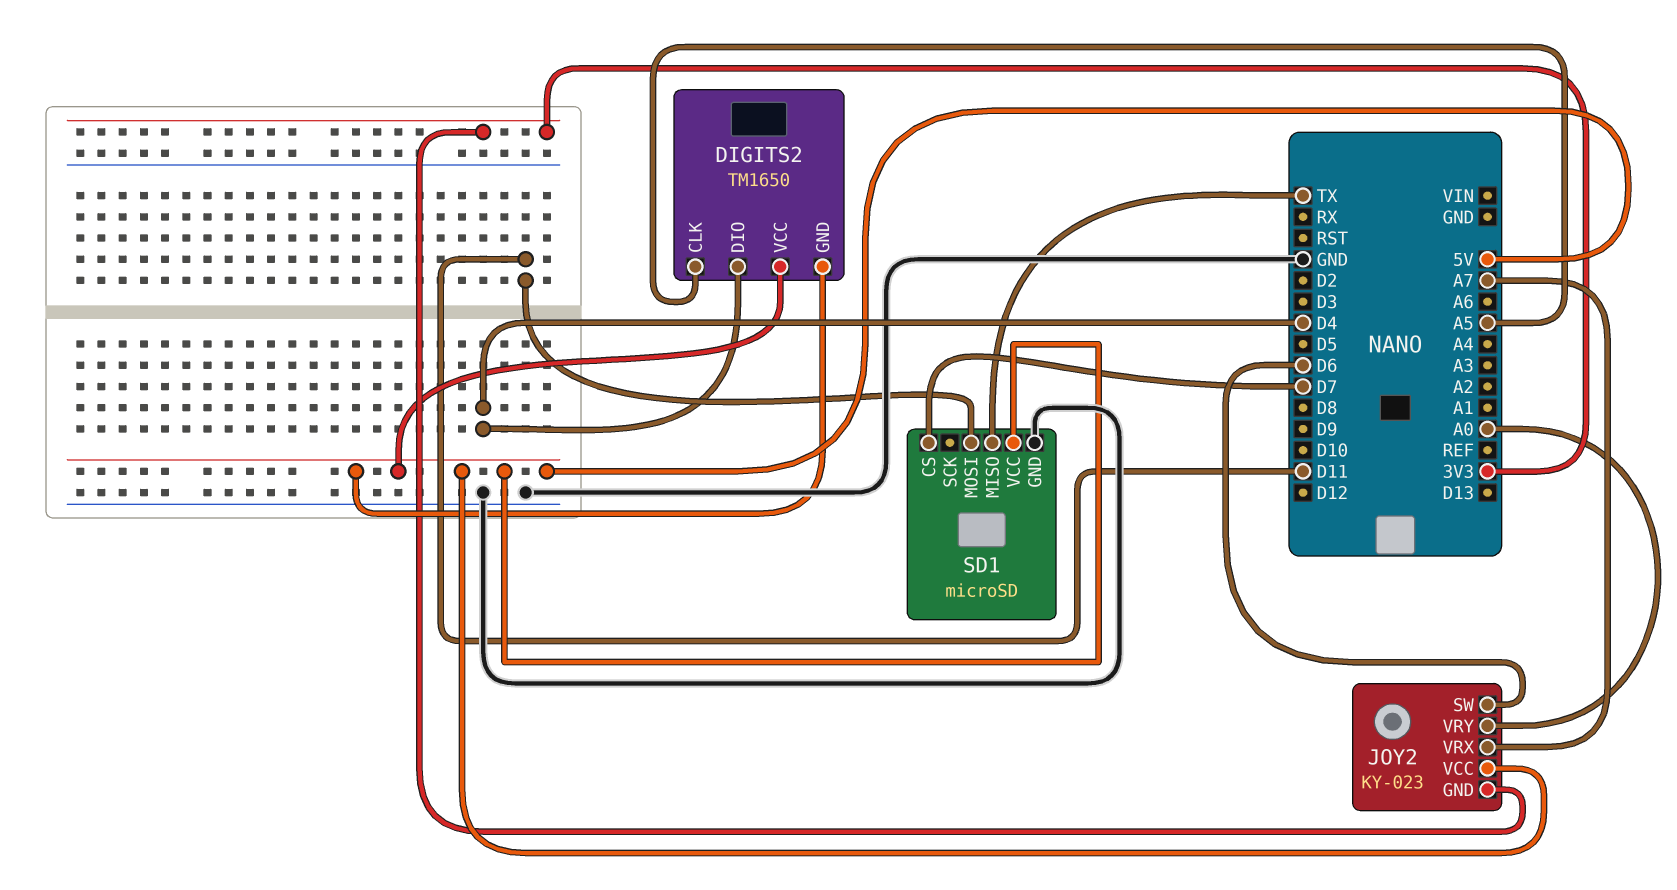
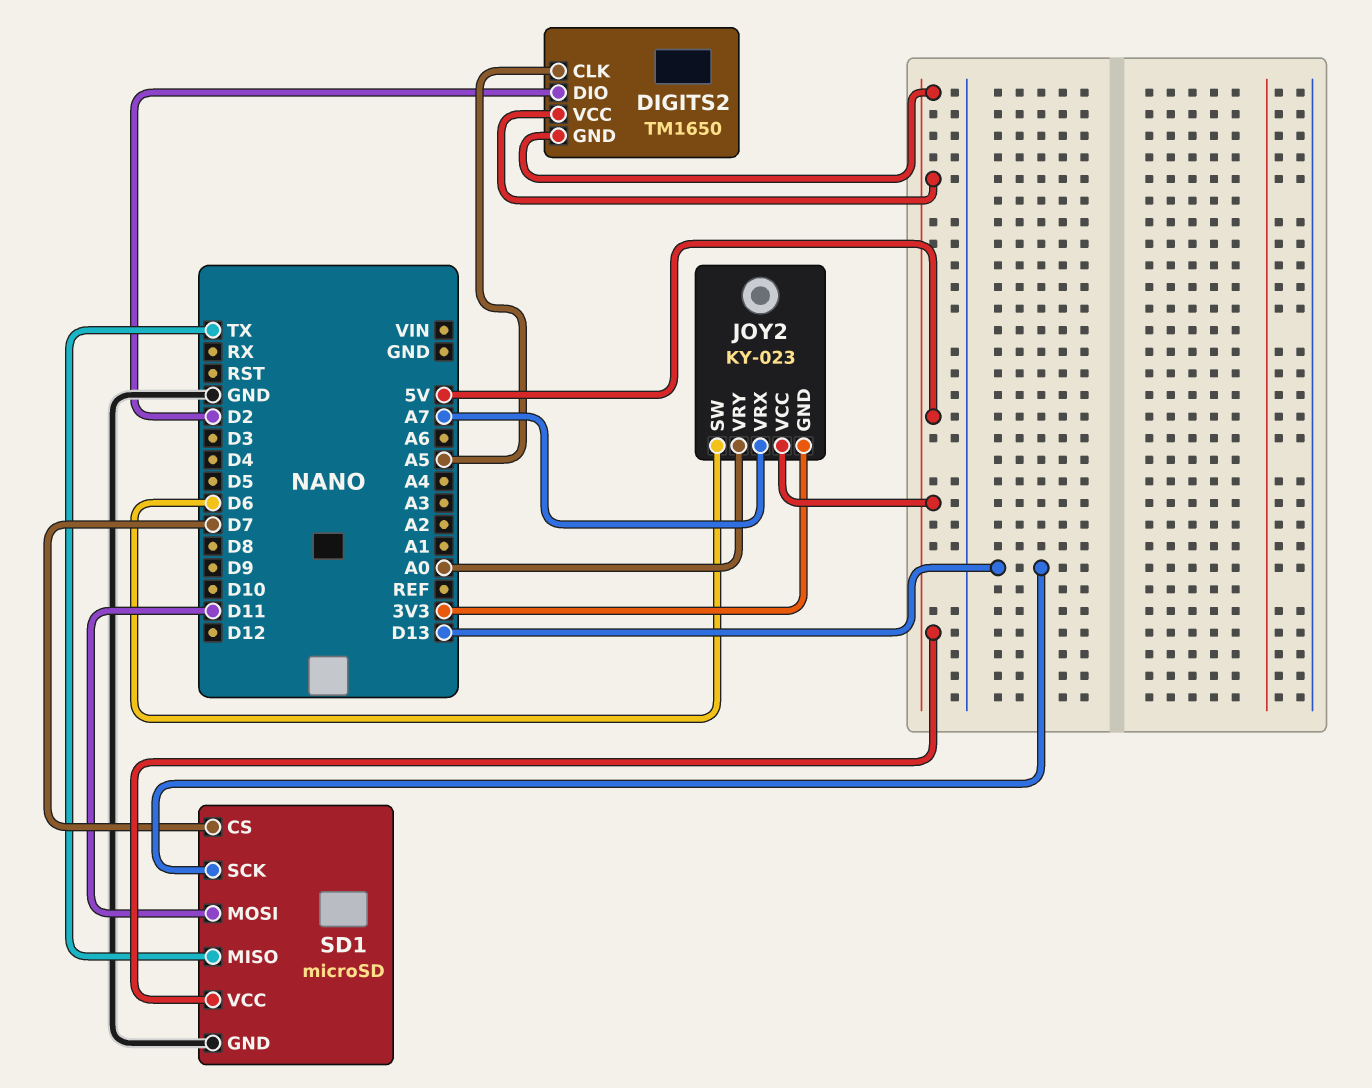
DIGITS2 pin DIO: D4 -> D2
SD1 pin SCK: none -> D13

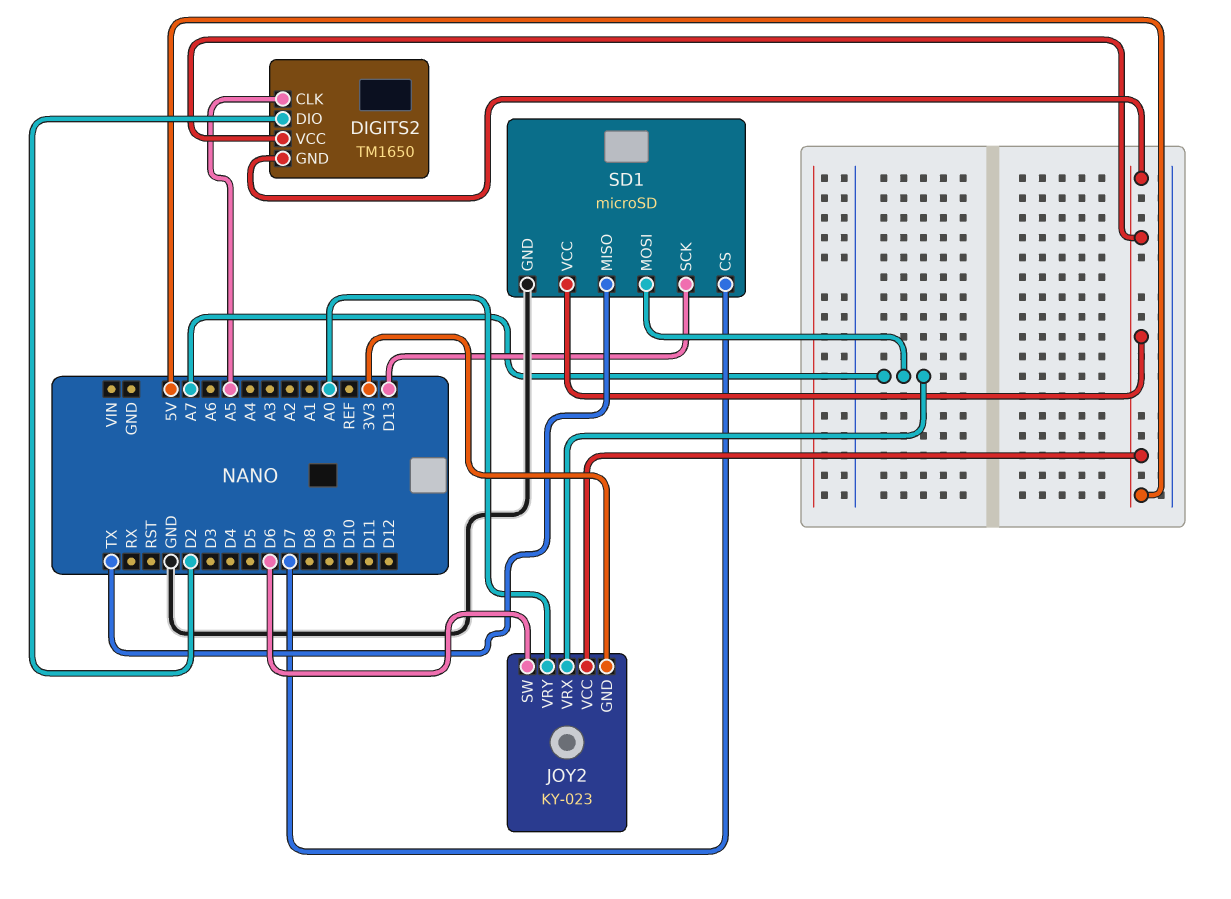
SD1 pin MOSI: D11 -> A7

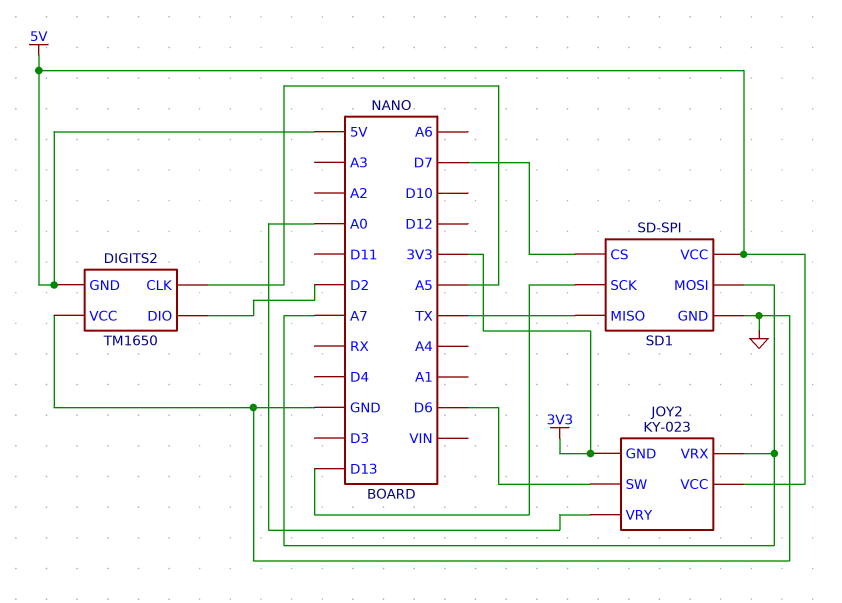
DIGITS2 pin VCC: 5V -> GND
SD1: microSD -> SD-SPI

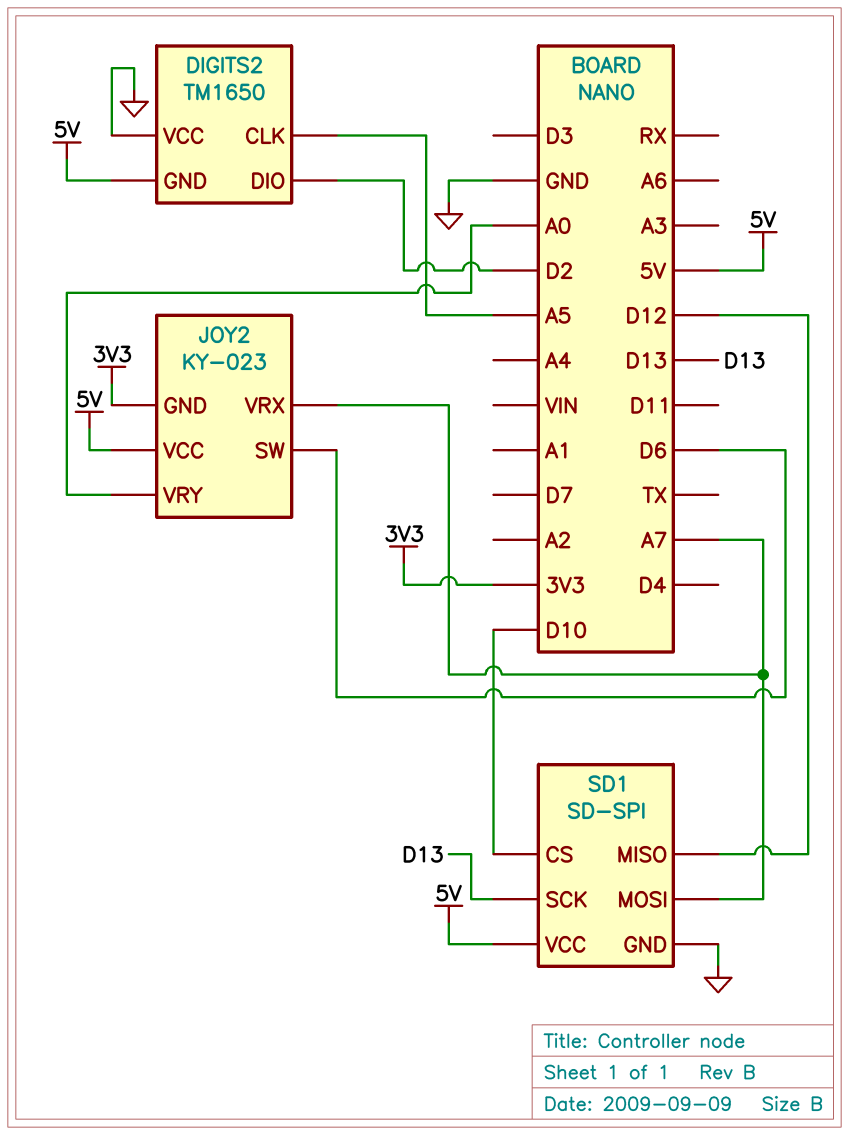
SD1 pin CS: D7 -> D10
SD1 pin MISO: TX -> D12

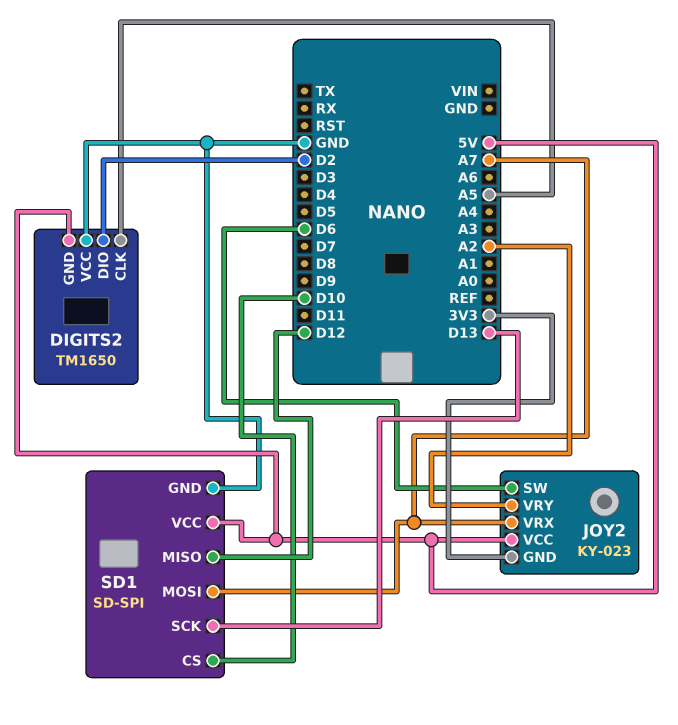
JOY2 pin VRY: A0 -> A2

